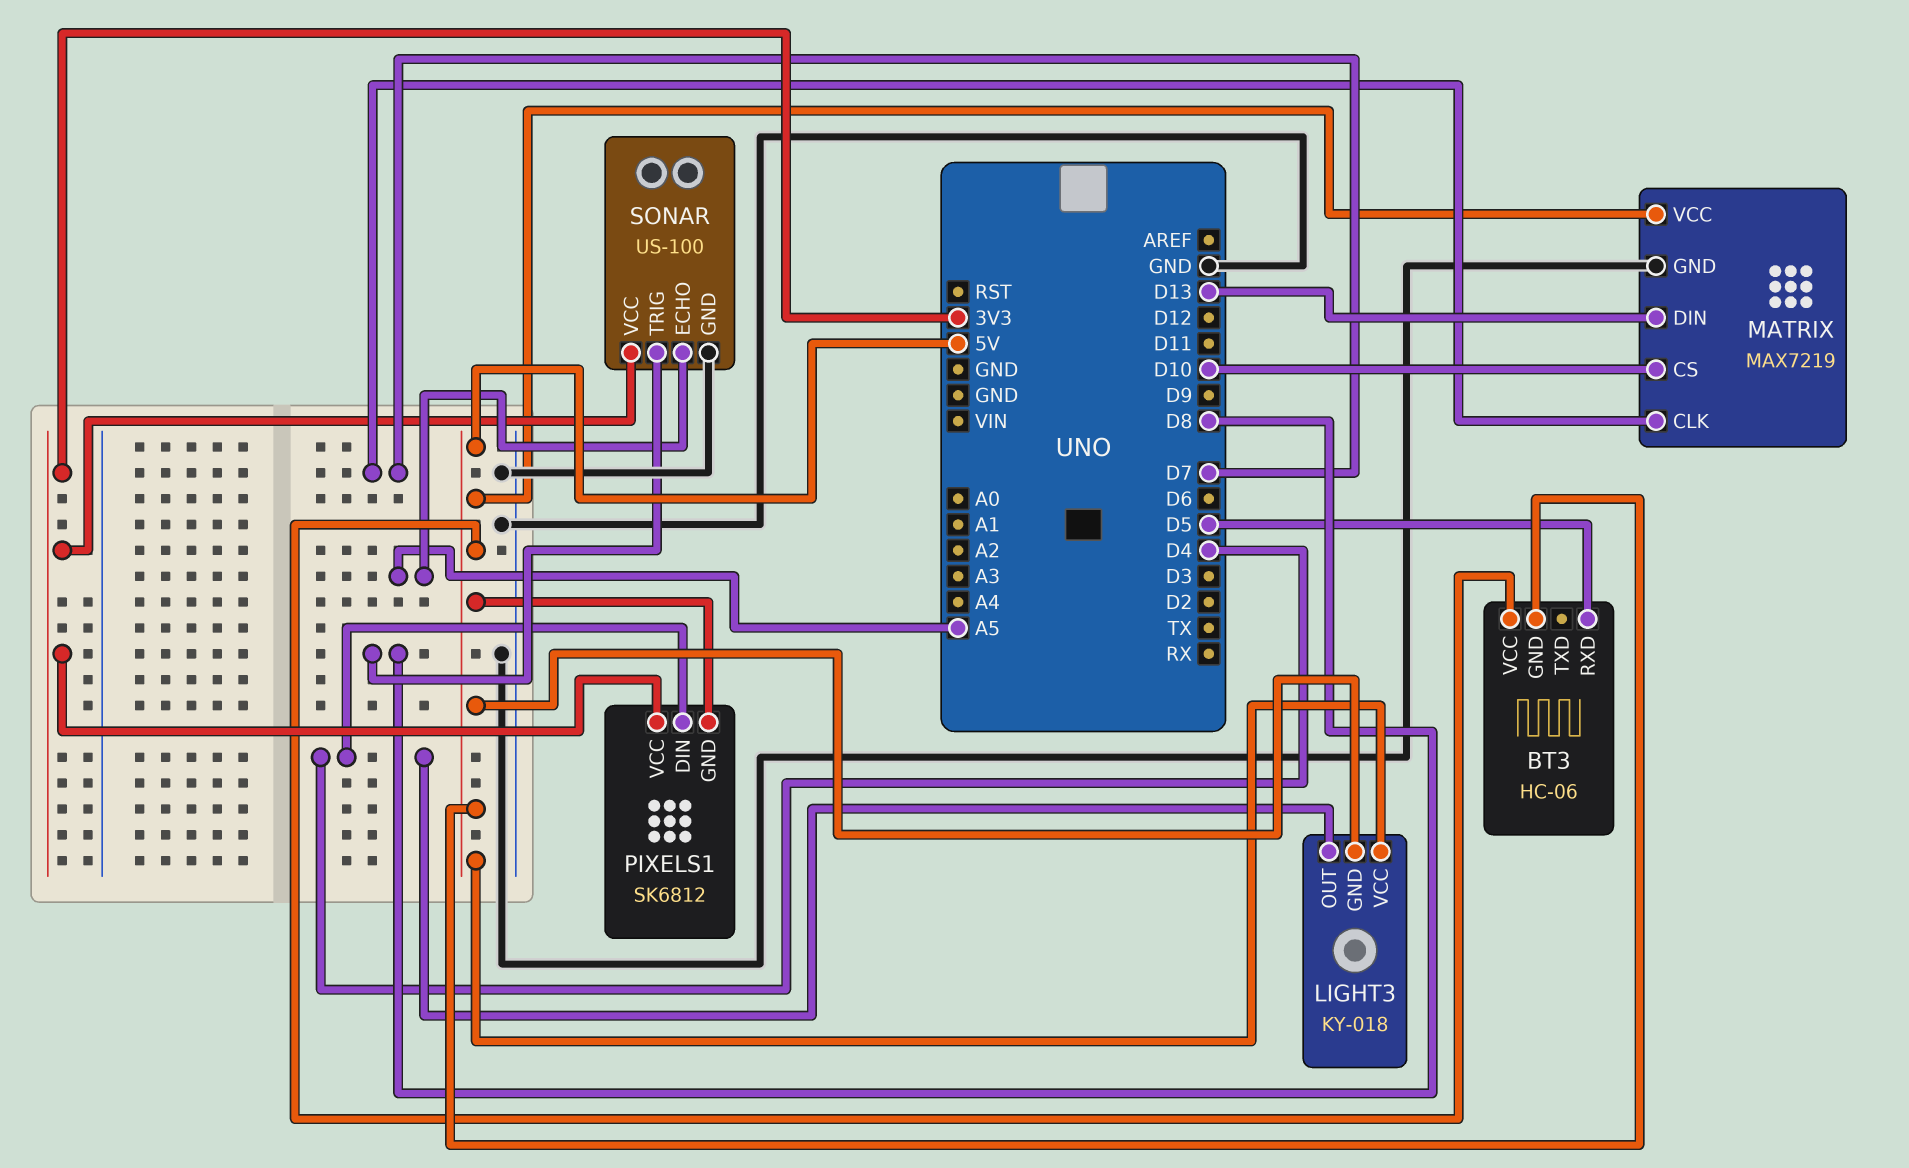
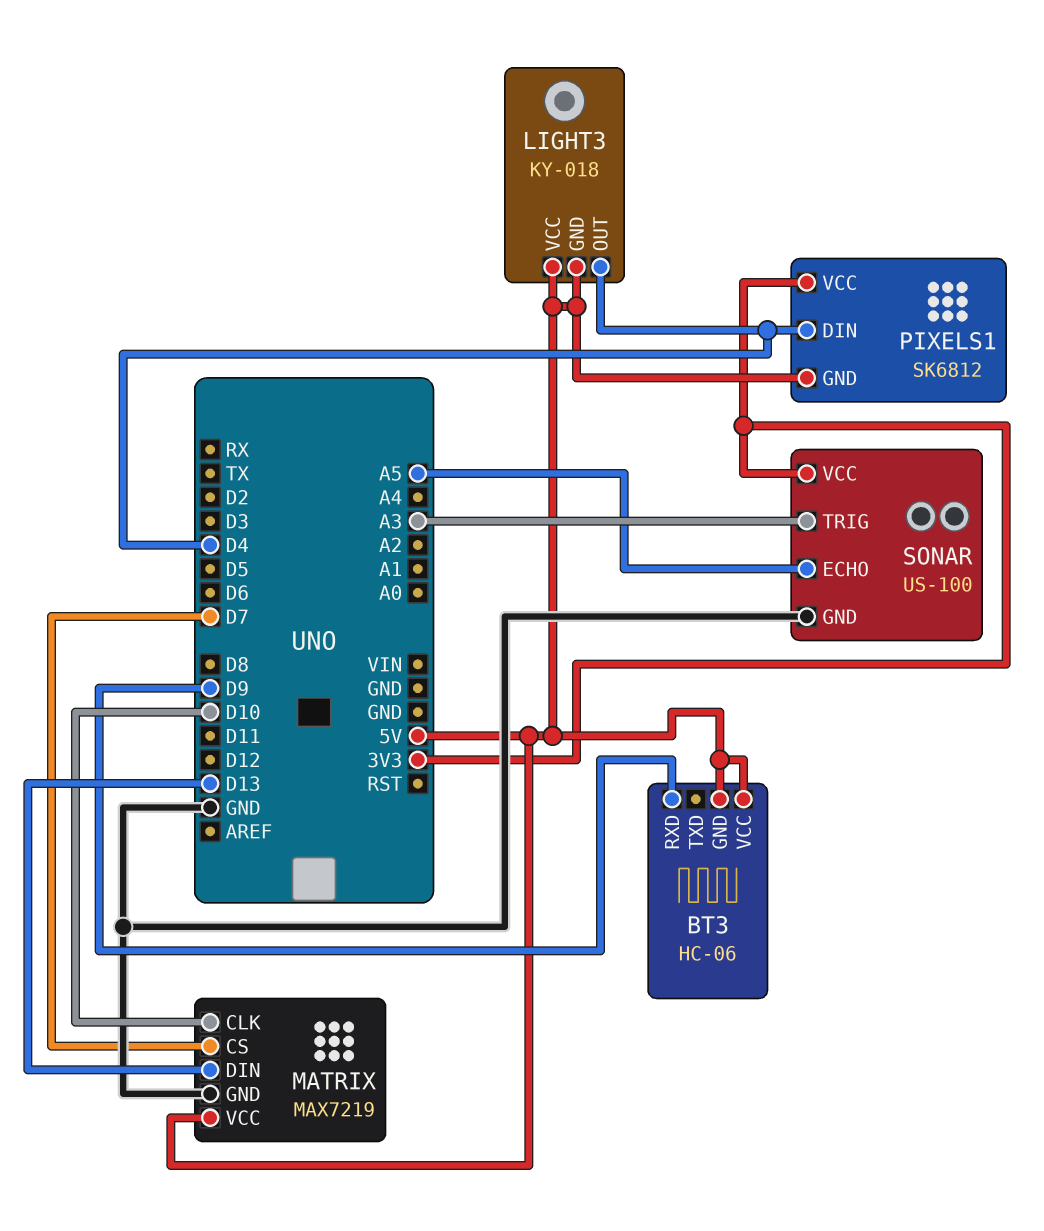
BT3 pin RXD: D5 -> D9
MATRIX pin CLK: D7 -> D10
MATRIX pin CS: D10 -> D7
SONAR pin TRIG: D8 -> A3

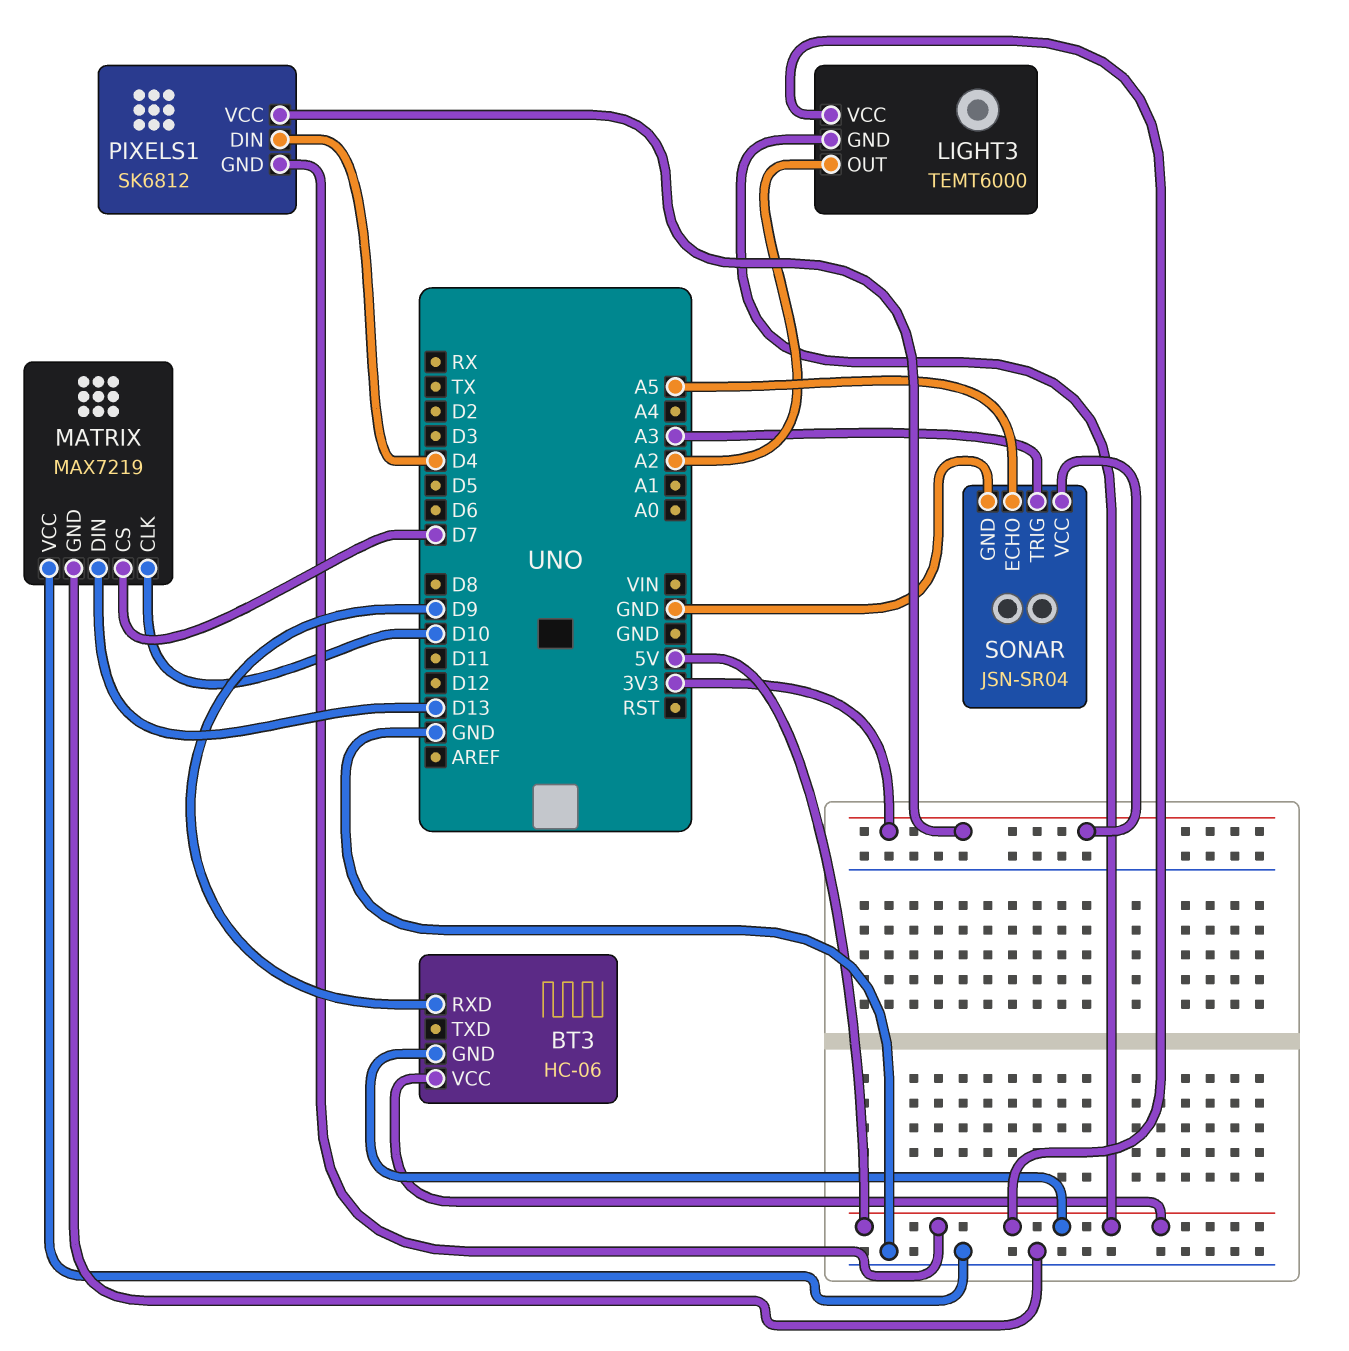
LIGHT3: KY-018 -> TEMT6000
LIGHT3 pin OUT: D4 -> A2
MATRIX pin VCC: 5V -> GND
SONAR: US-100 -> JSN-SR04

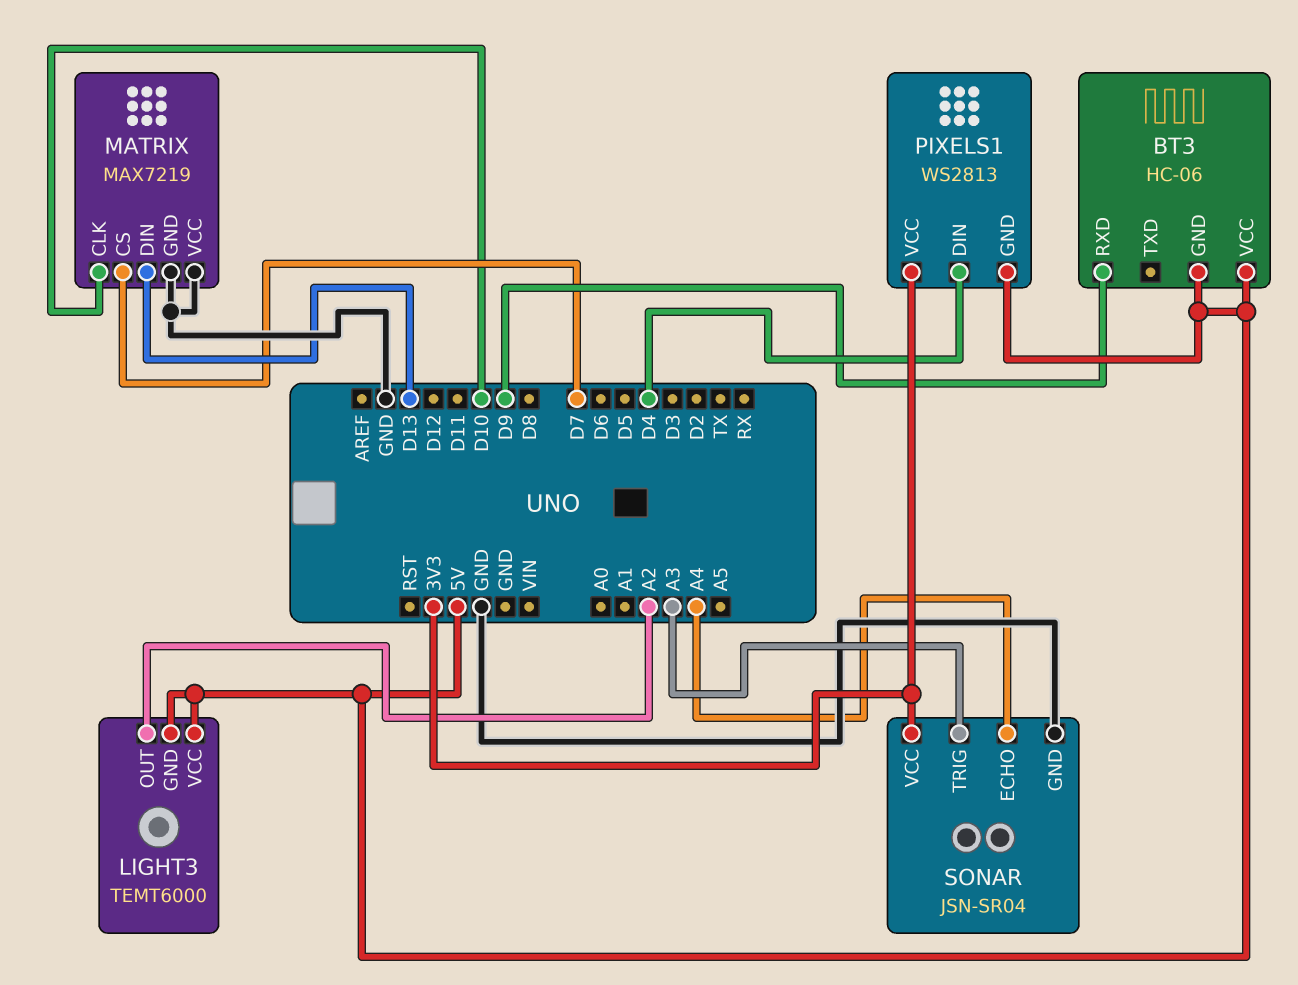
PIXELS1: SK6812 -> WS2813
SONAR pin ECHO: A5 -> A4

